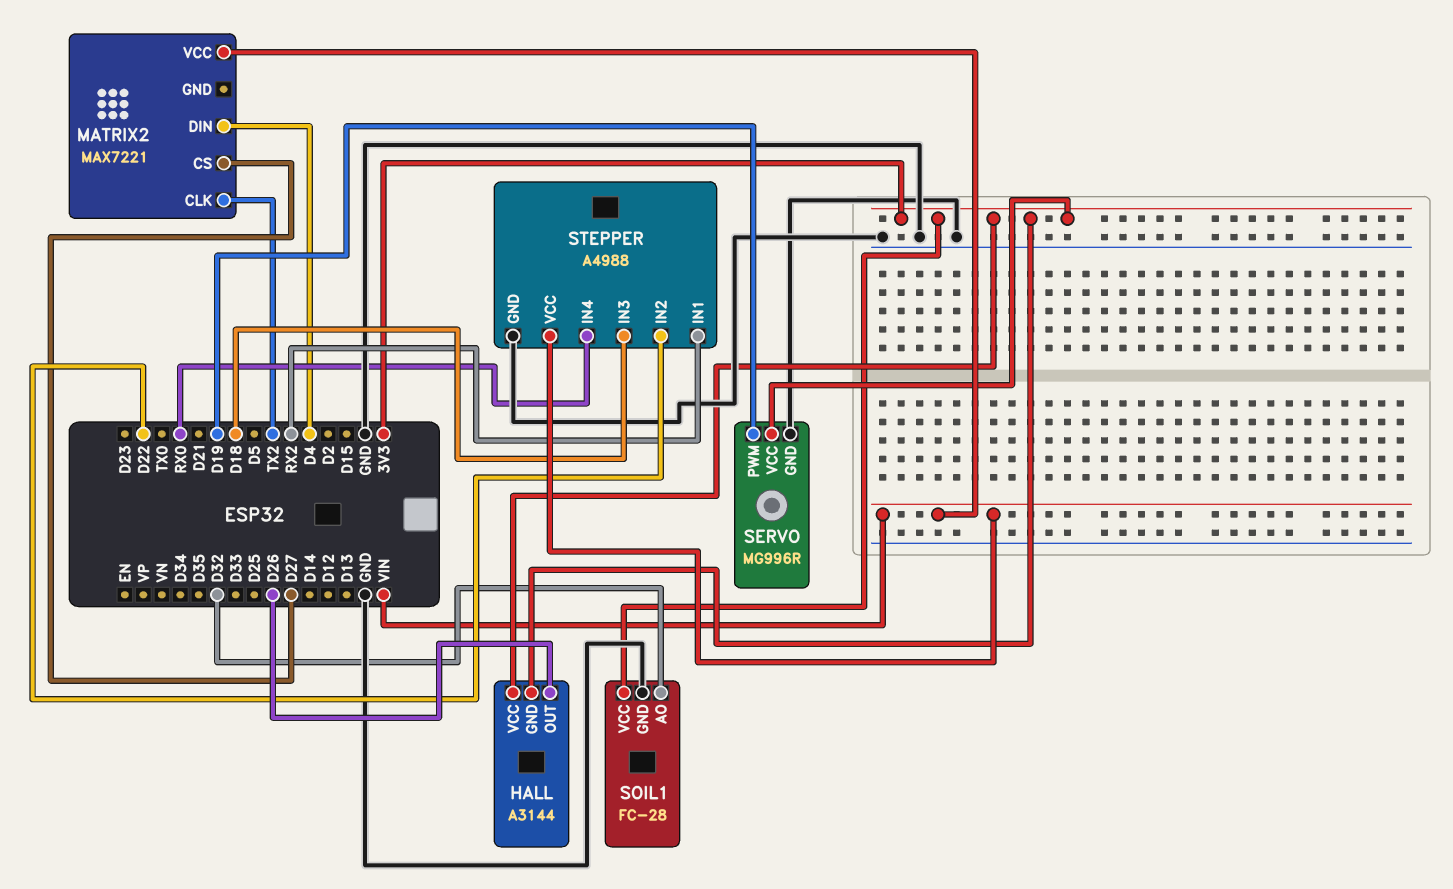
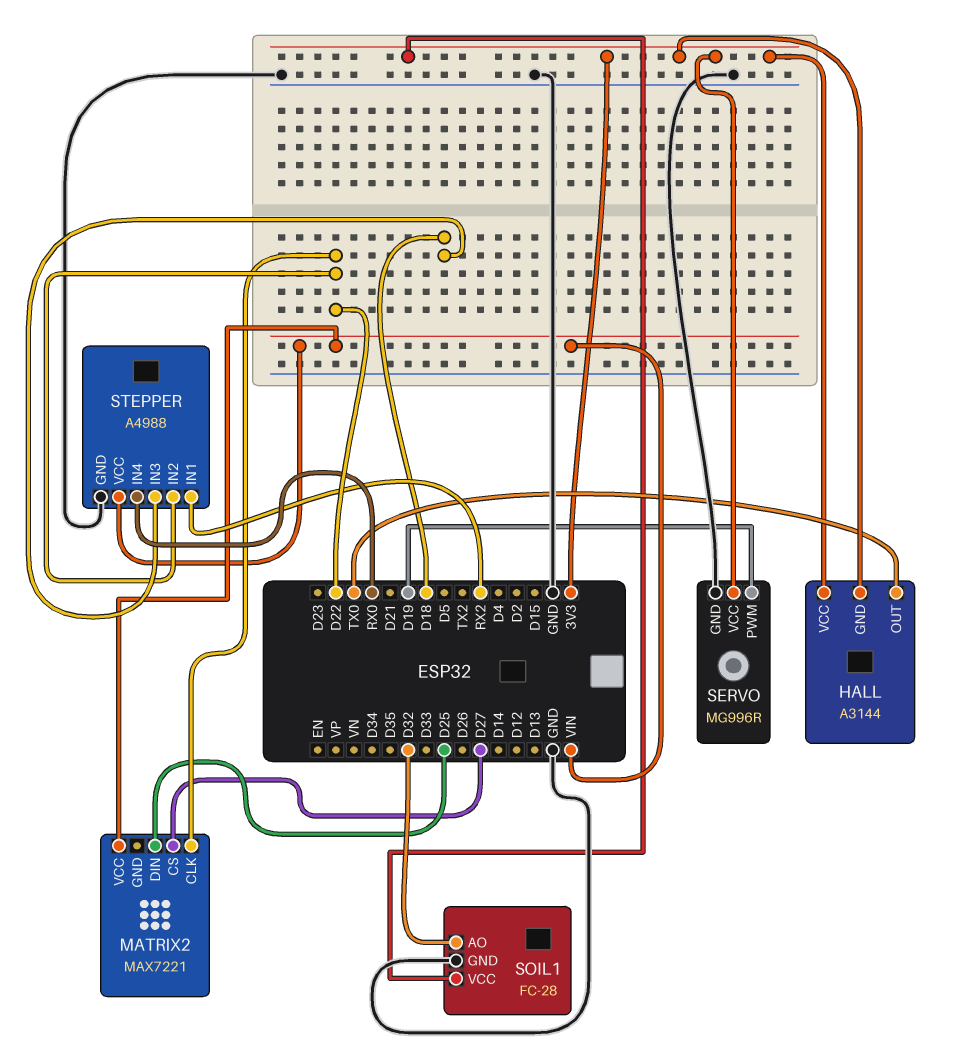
HALL pin OUT: D26 -> TX0
MATRIX2 pin CLK: TX2 -> D22
MATRIX2 pin DIN: D4 -> D25

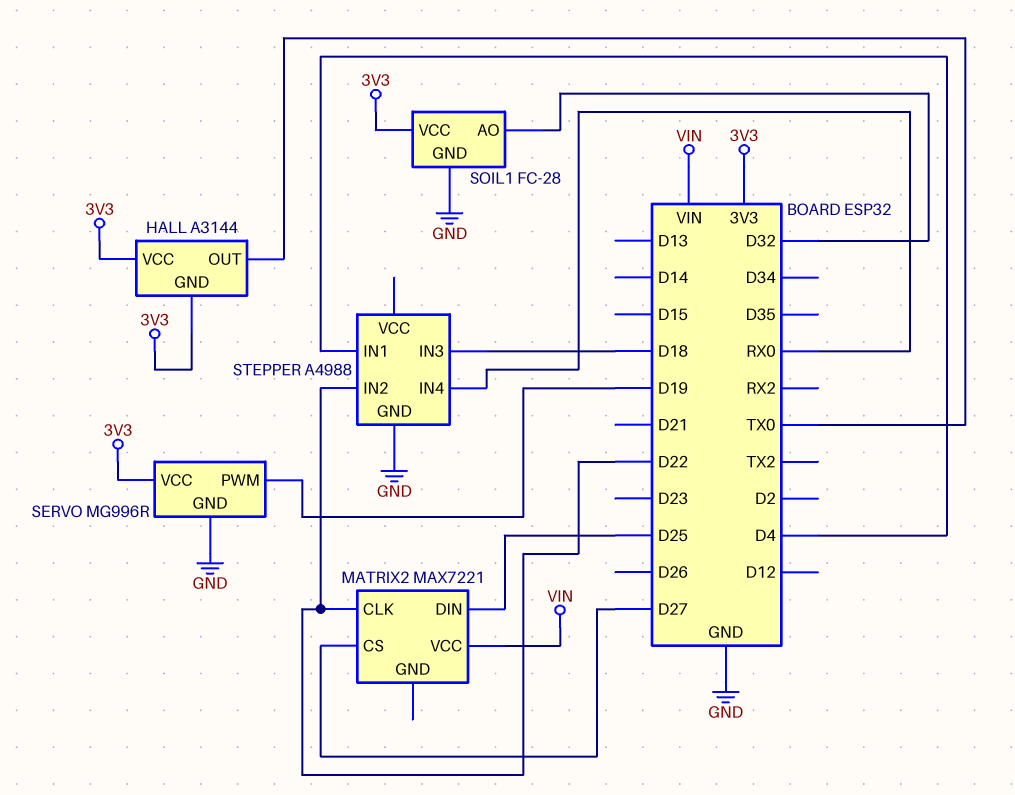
STEPPER pin IN1: RX2 -> D4
STEPPER pin VCC: VIN -> none

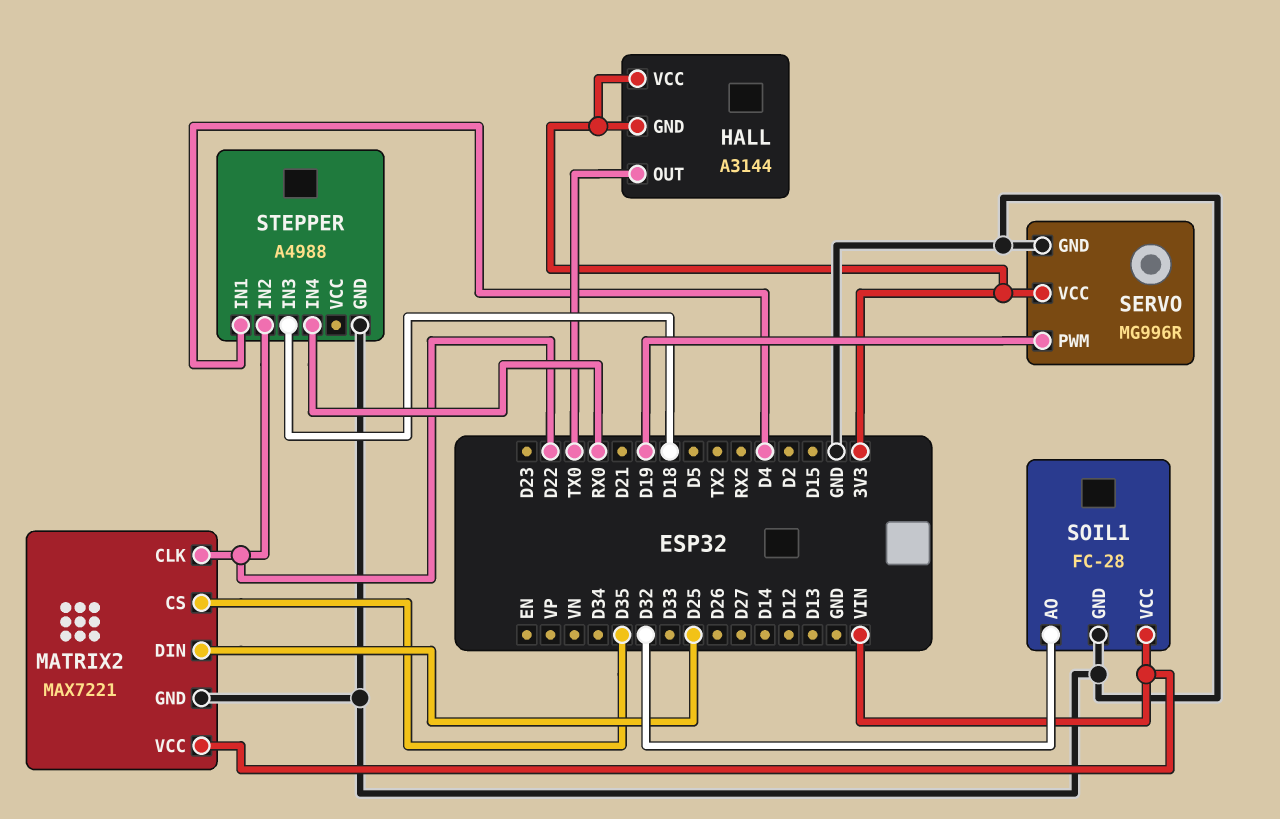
MATRIX2 pin CS: D27 -> D35
MATRIX2 pin GND: none -> GND
SOIL1 pin VCC: 3V3 -> VIN

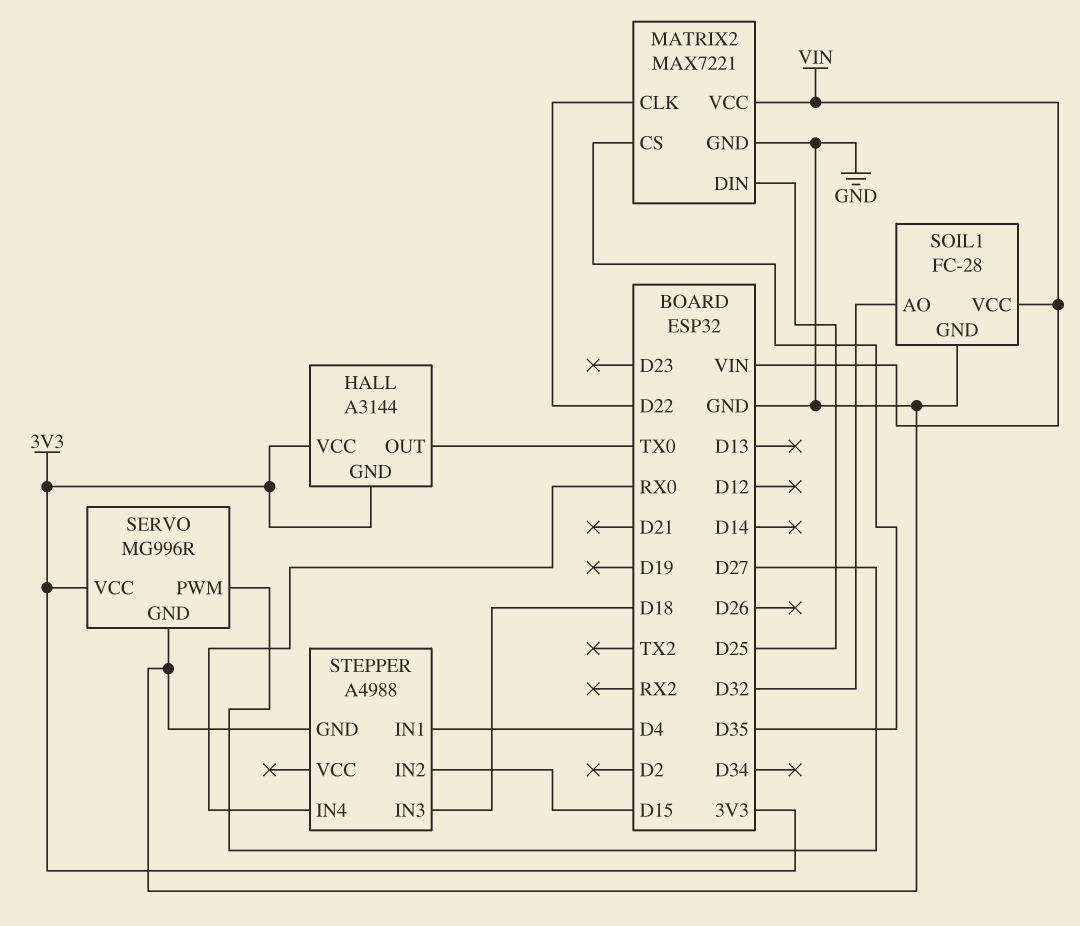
SERVO pin PWM: D19 -> D27
STEPPER pin IN2: D22 -> D15

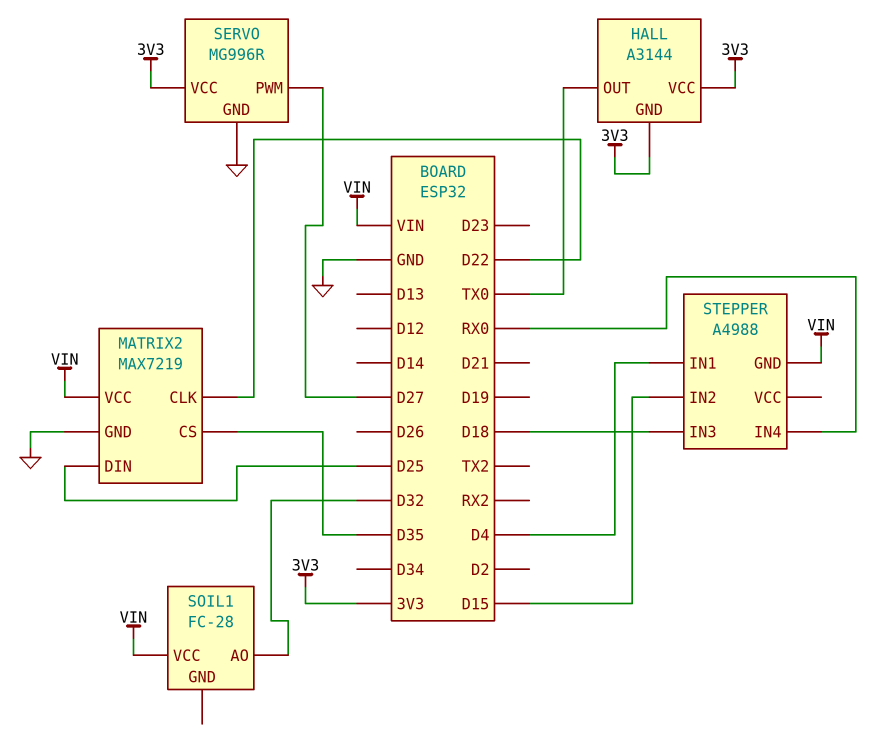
MATRIX2: MAX7221 -> MAX7219
SOIL1 pin GND: GND -> none
STEPPER pin GND: GND -> VIN

